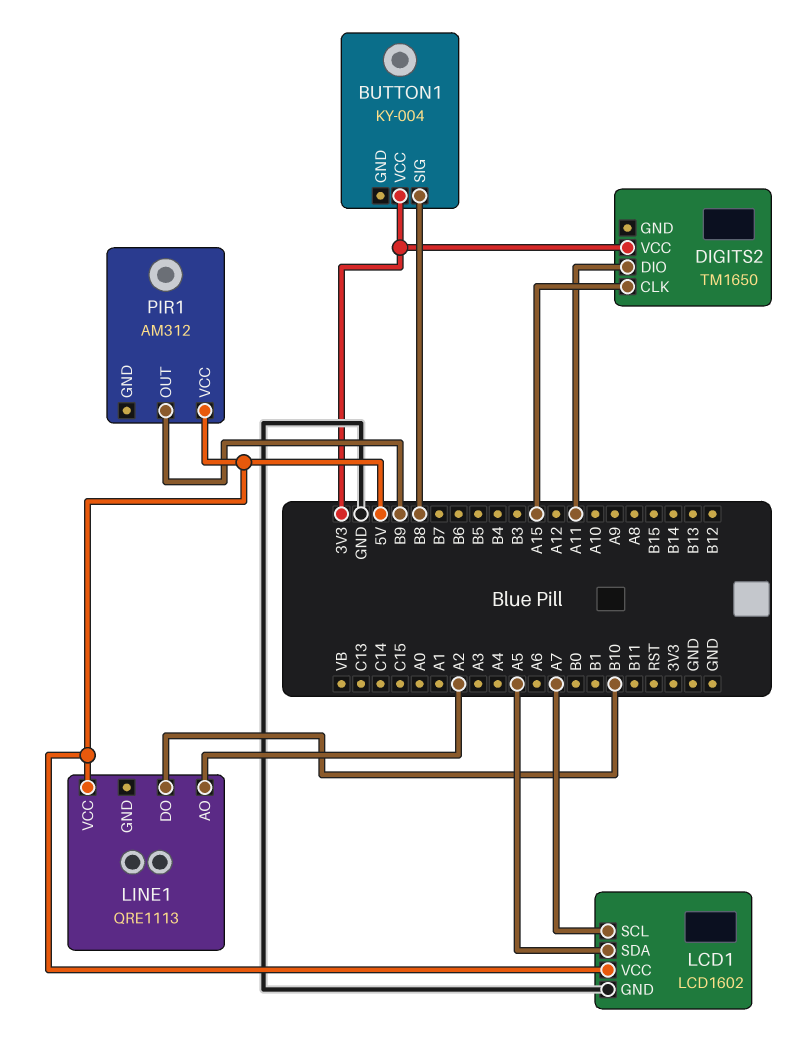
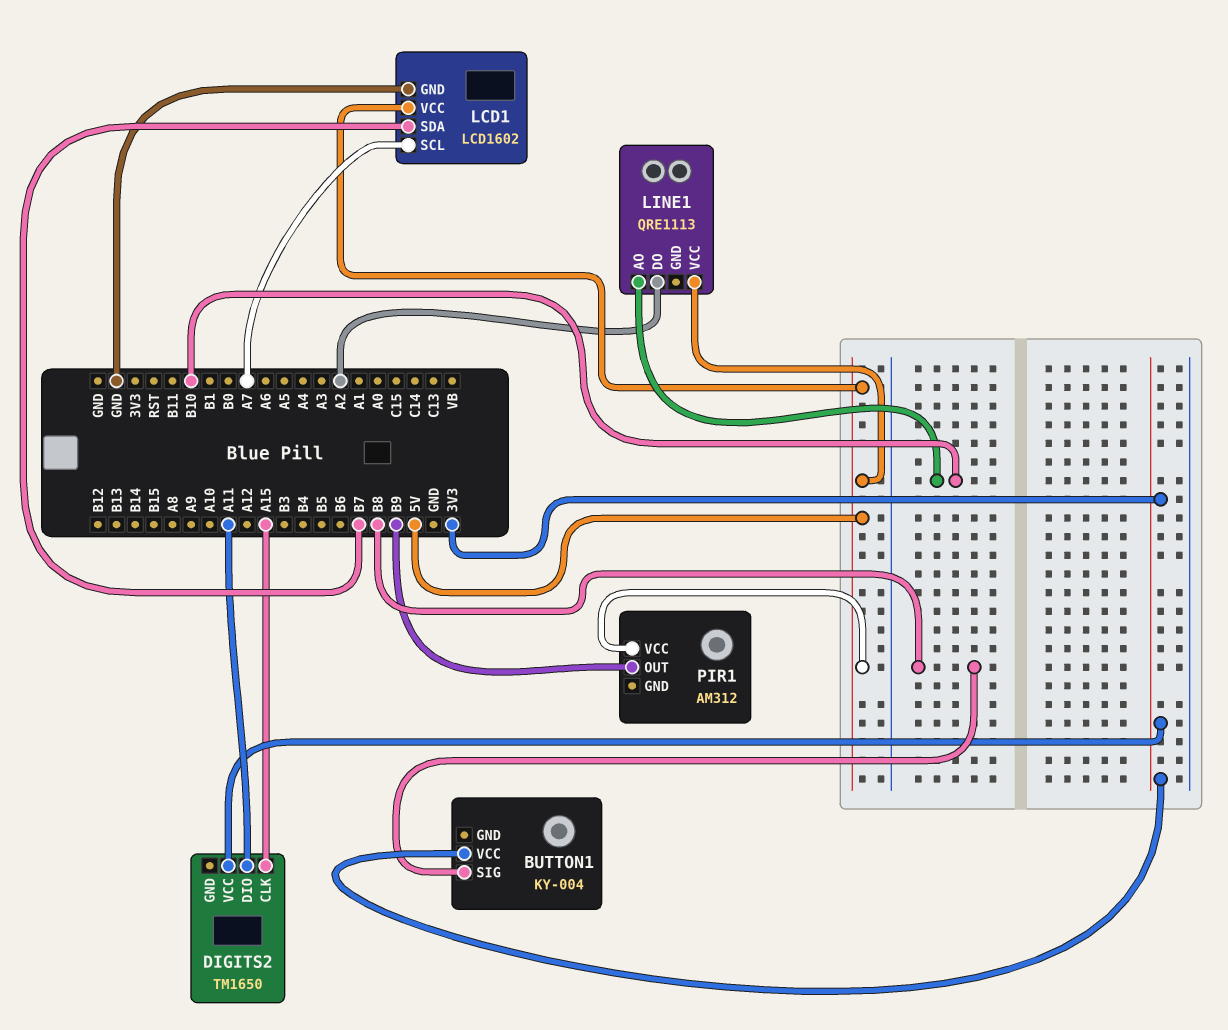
LCD1 pin SDA: A5 -> B7
LINE1 pin AO: A2 -> B10
LINE1 pin DO: B10 -> A2

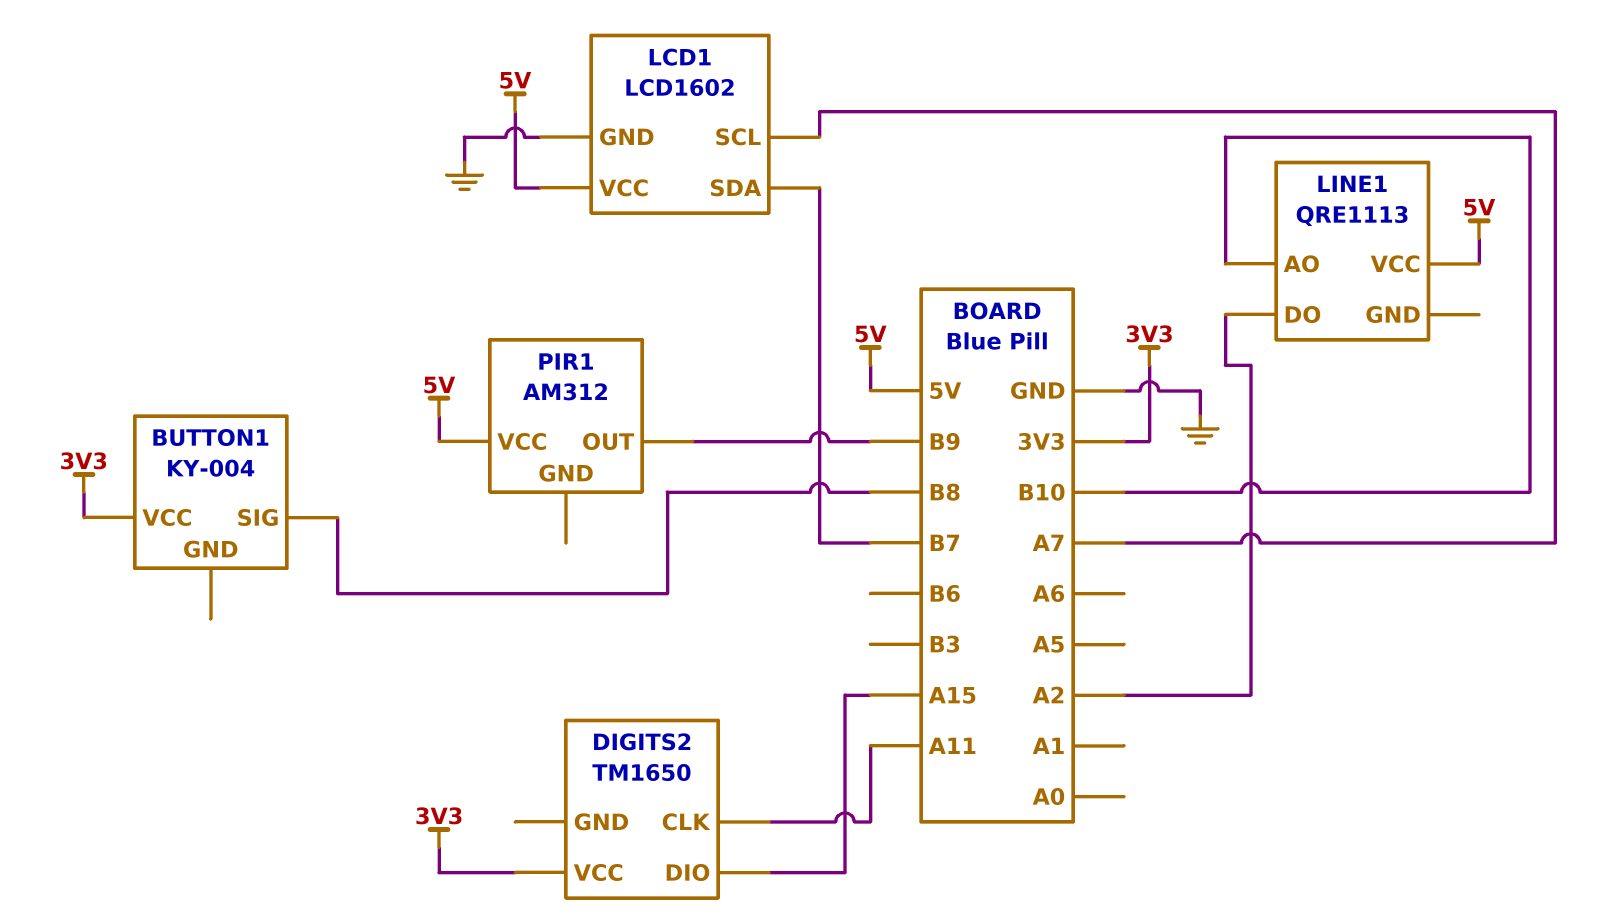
DIGITS2 pin CLK: A15 -> A11
DIGITS2 pin DIO: A11 -> A15

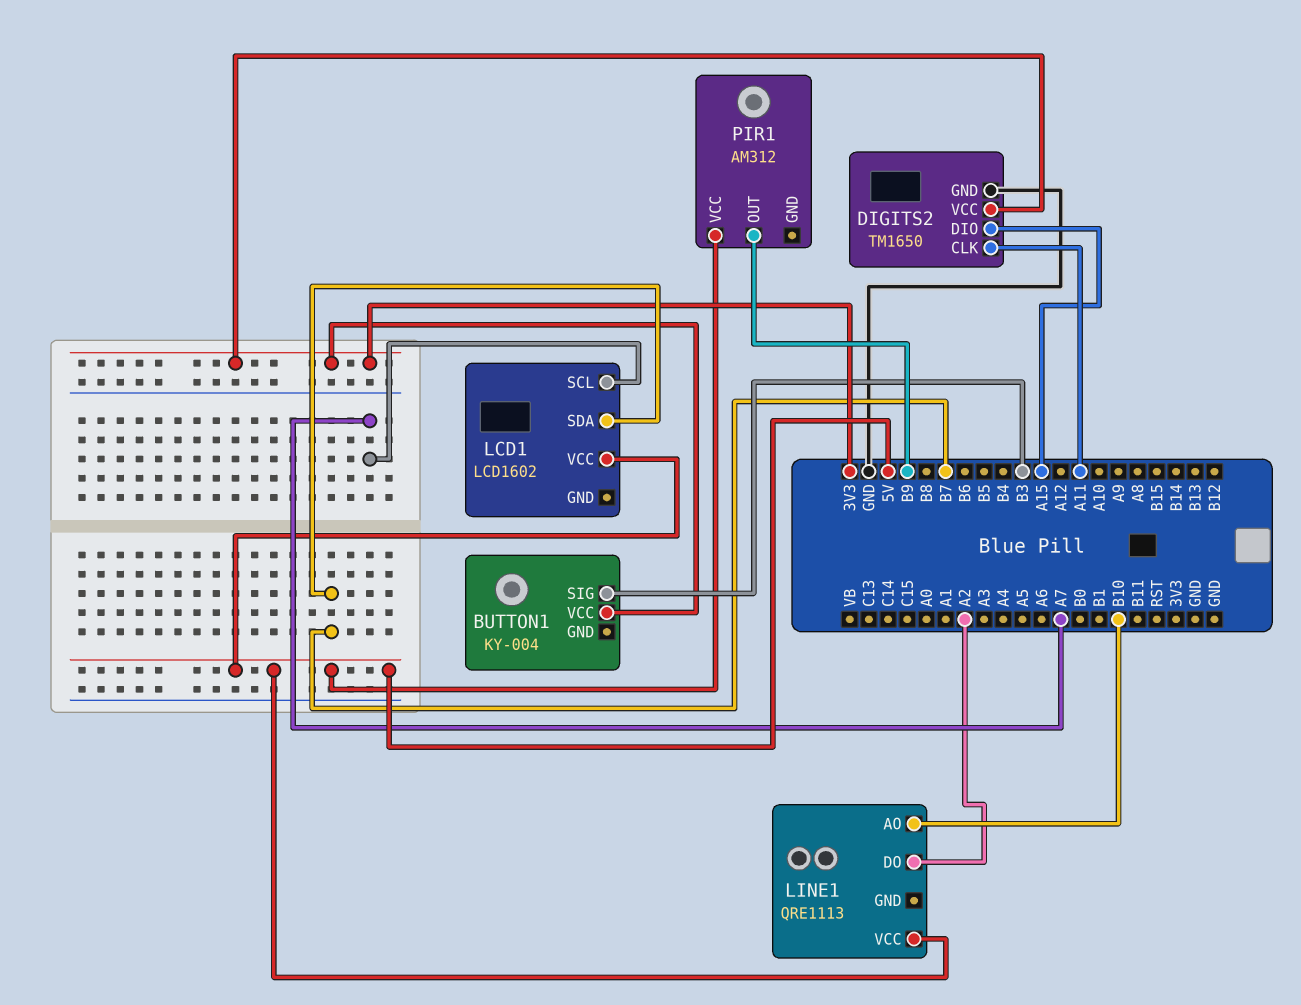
BUTTON1 pin SIG: B8 -> B3
DIGITS2 pin GND: none -> GND
LCD1 pin GND: GND -> none

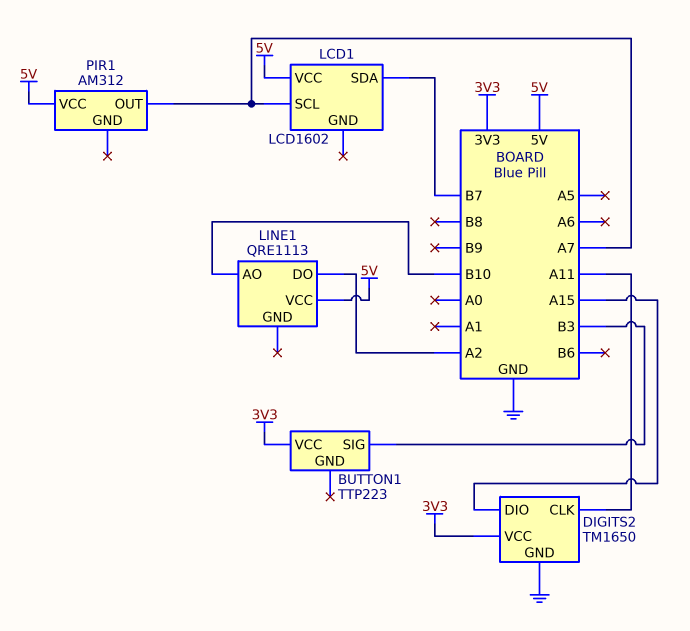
BUTTON1: KY-004 -> TTP223
PIR1 pin OUT: B9 -> A7

